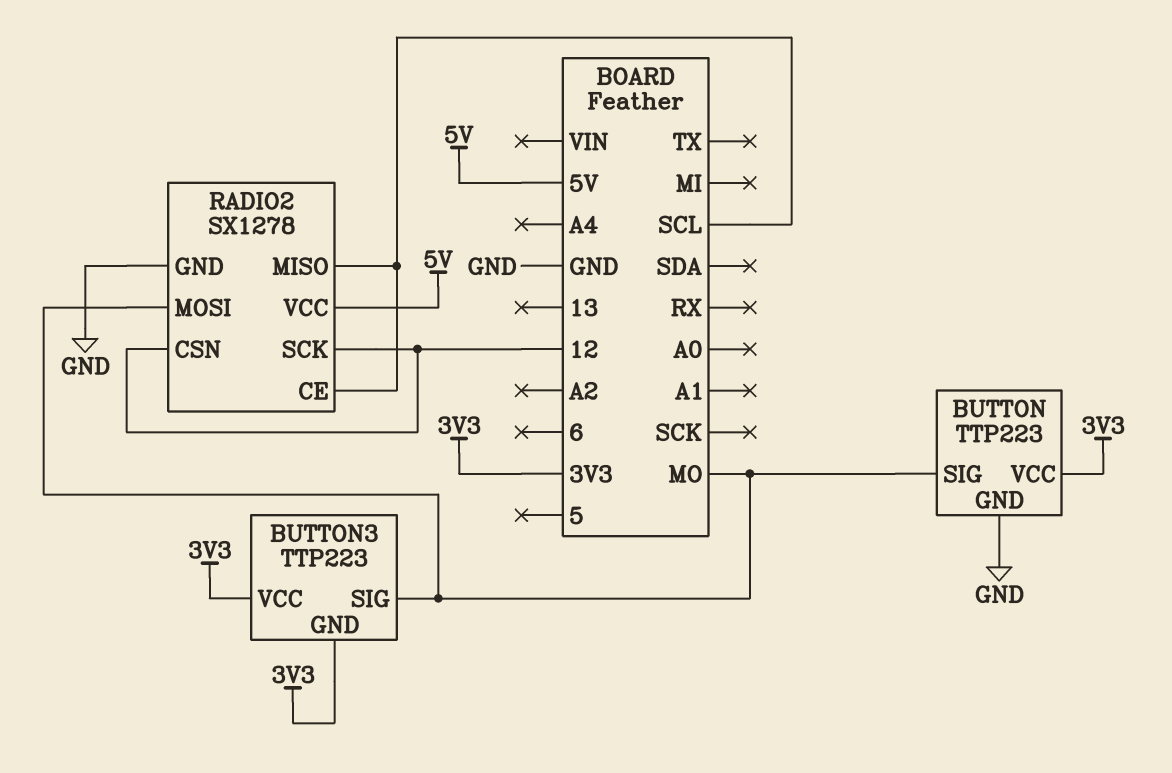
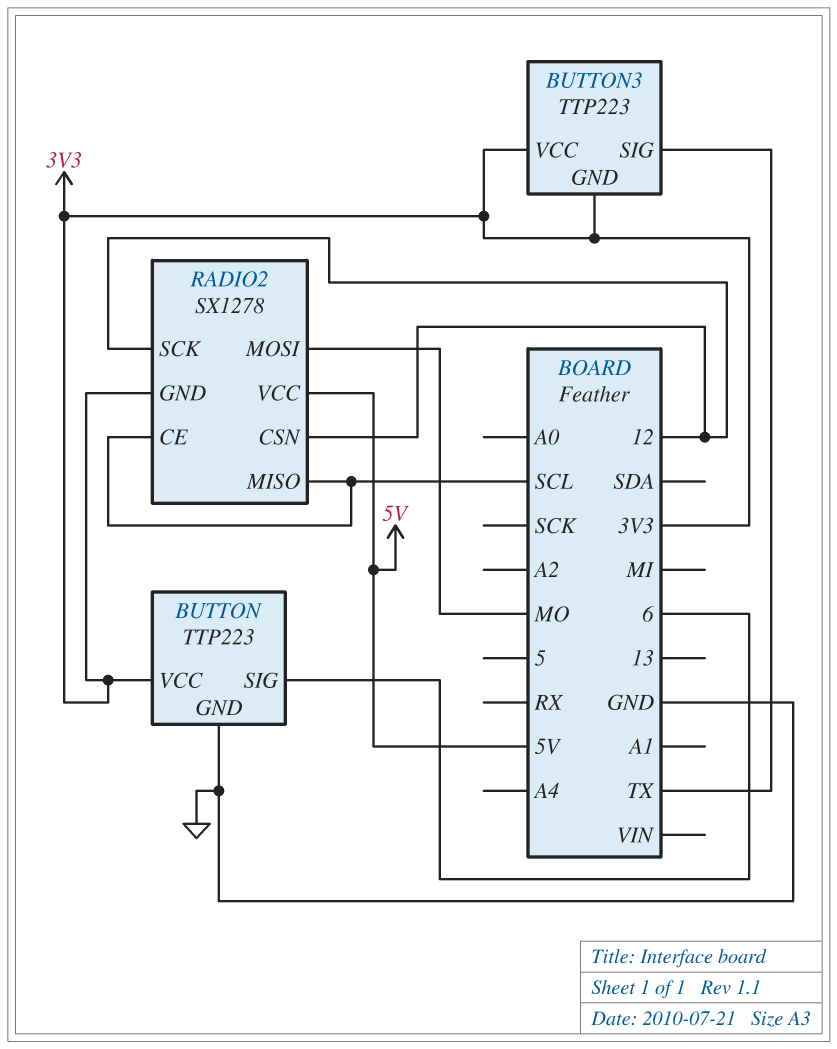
BUTTON pin SIG: MO -> 6
BUTTON3 pin SIG: MO -> TX
RADIO2 pin GND: GND -> 3V3

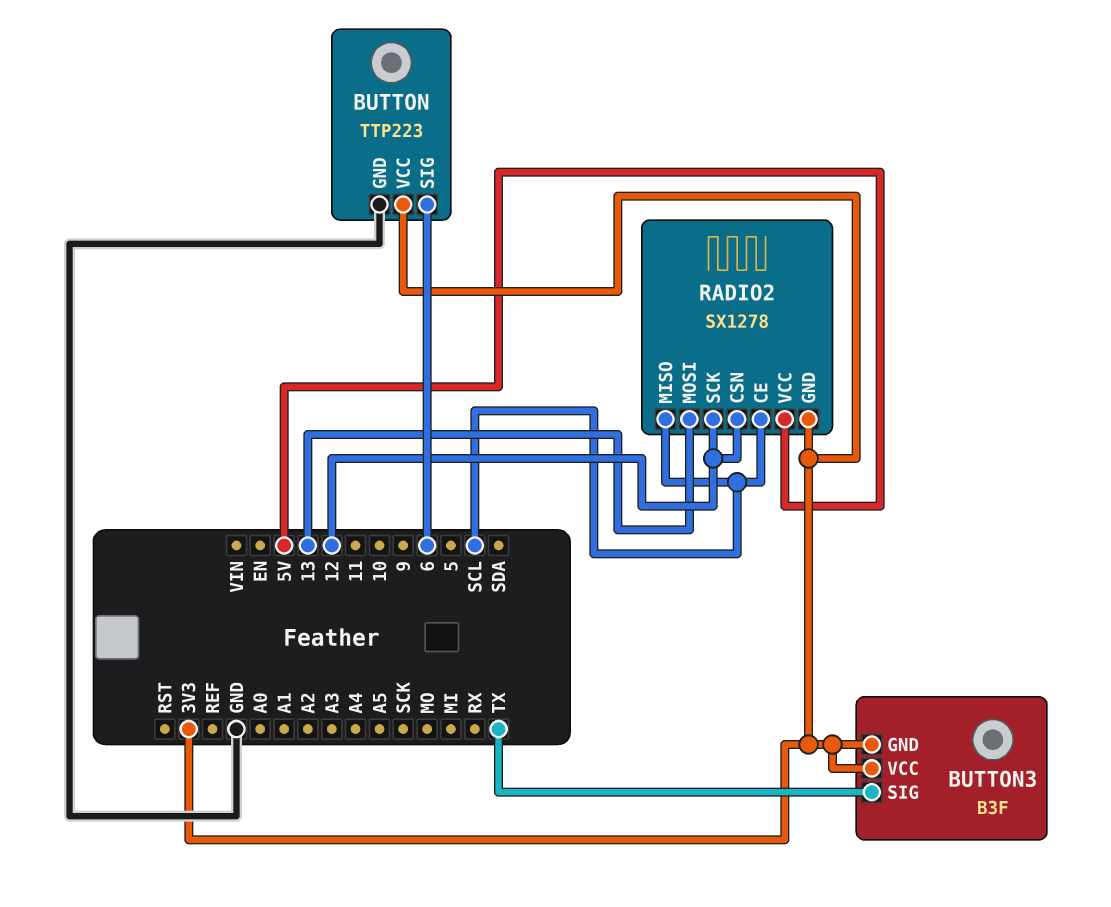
BUTTON3: TTP223 -> B3F
RADIO2 pin MOSI: MO -> 13

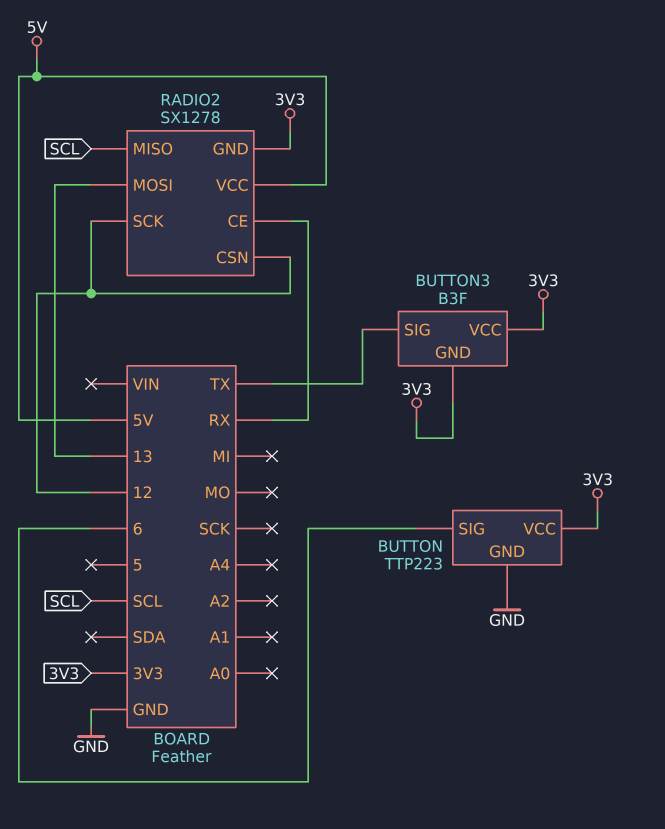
RADIO2 pin CE: SCL -> RX

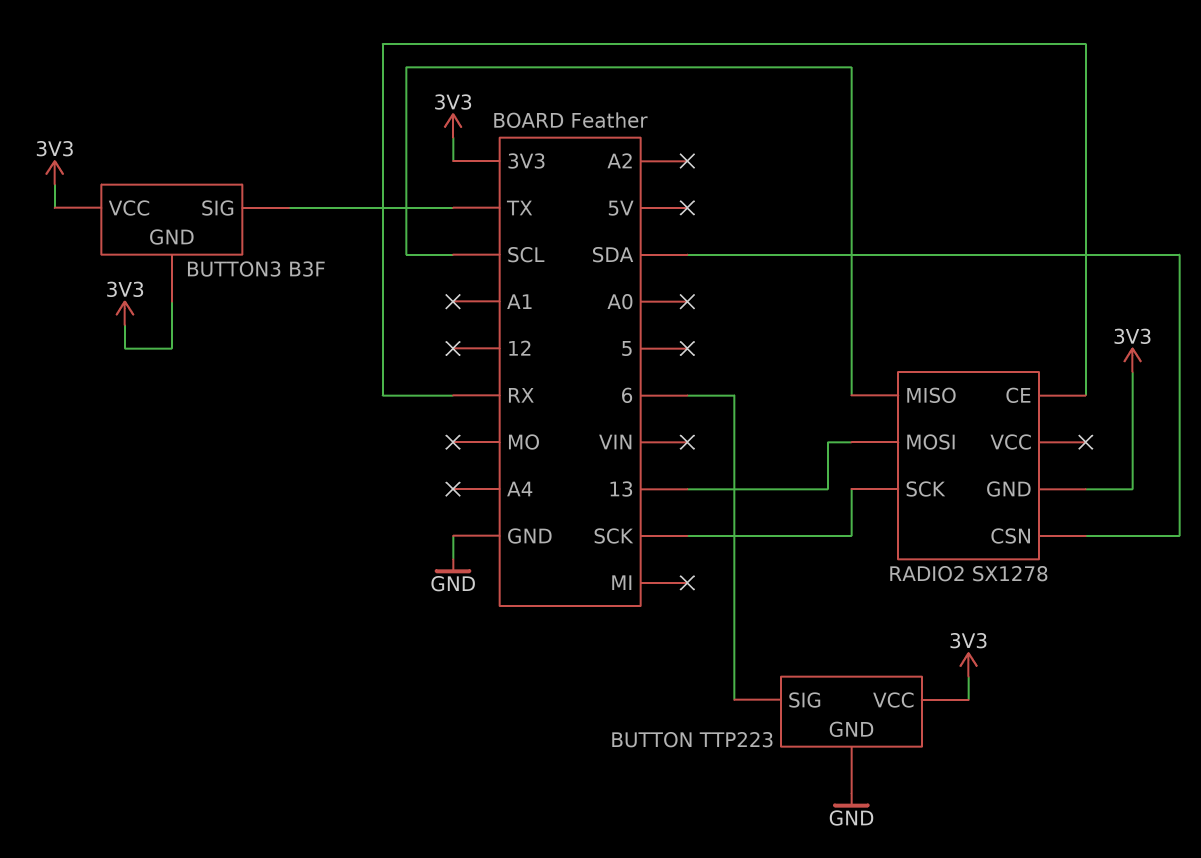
RADIO2 pin CSN: 12 -> SDA
RADIO2 pin SCK: 12 -> SCK
RADIO2 pin VCC: 5V -> none

